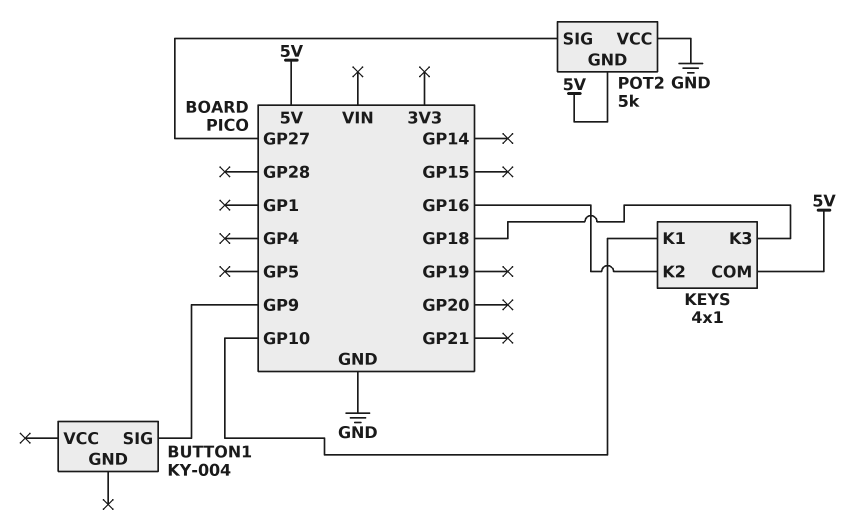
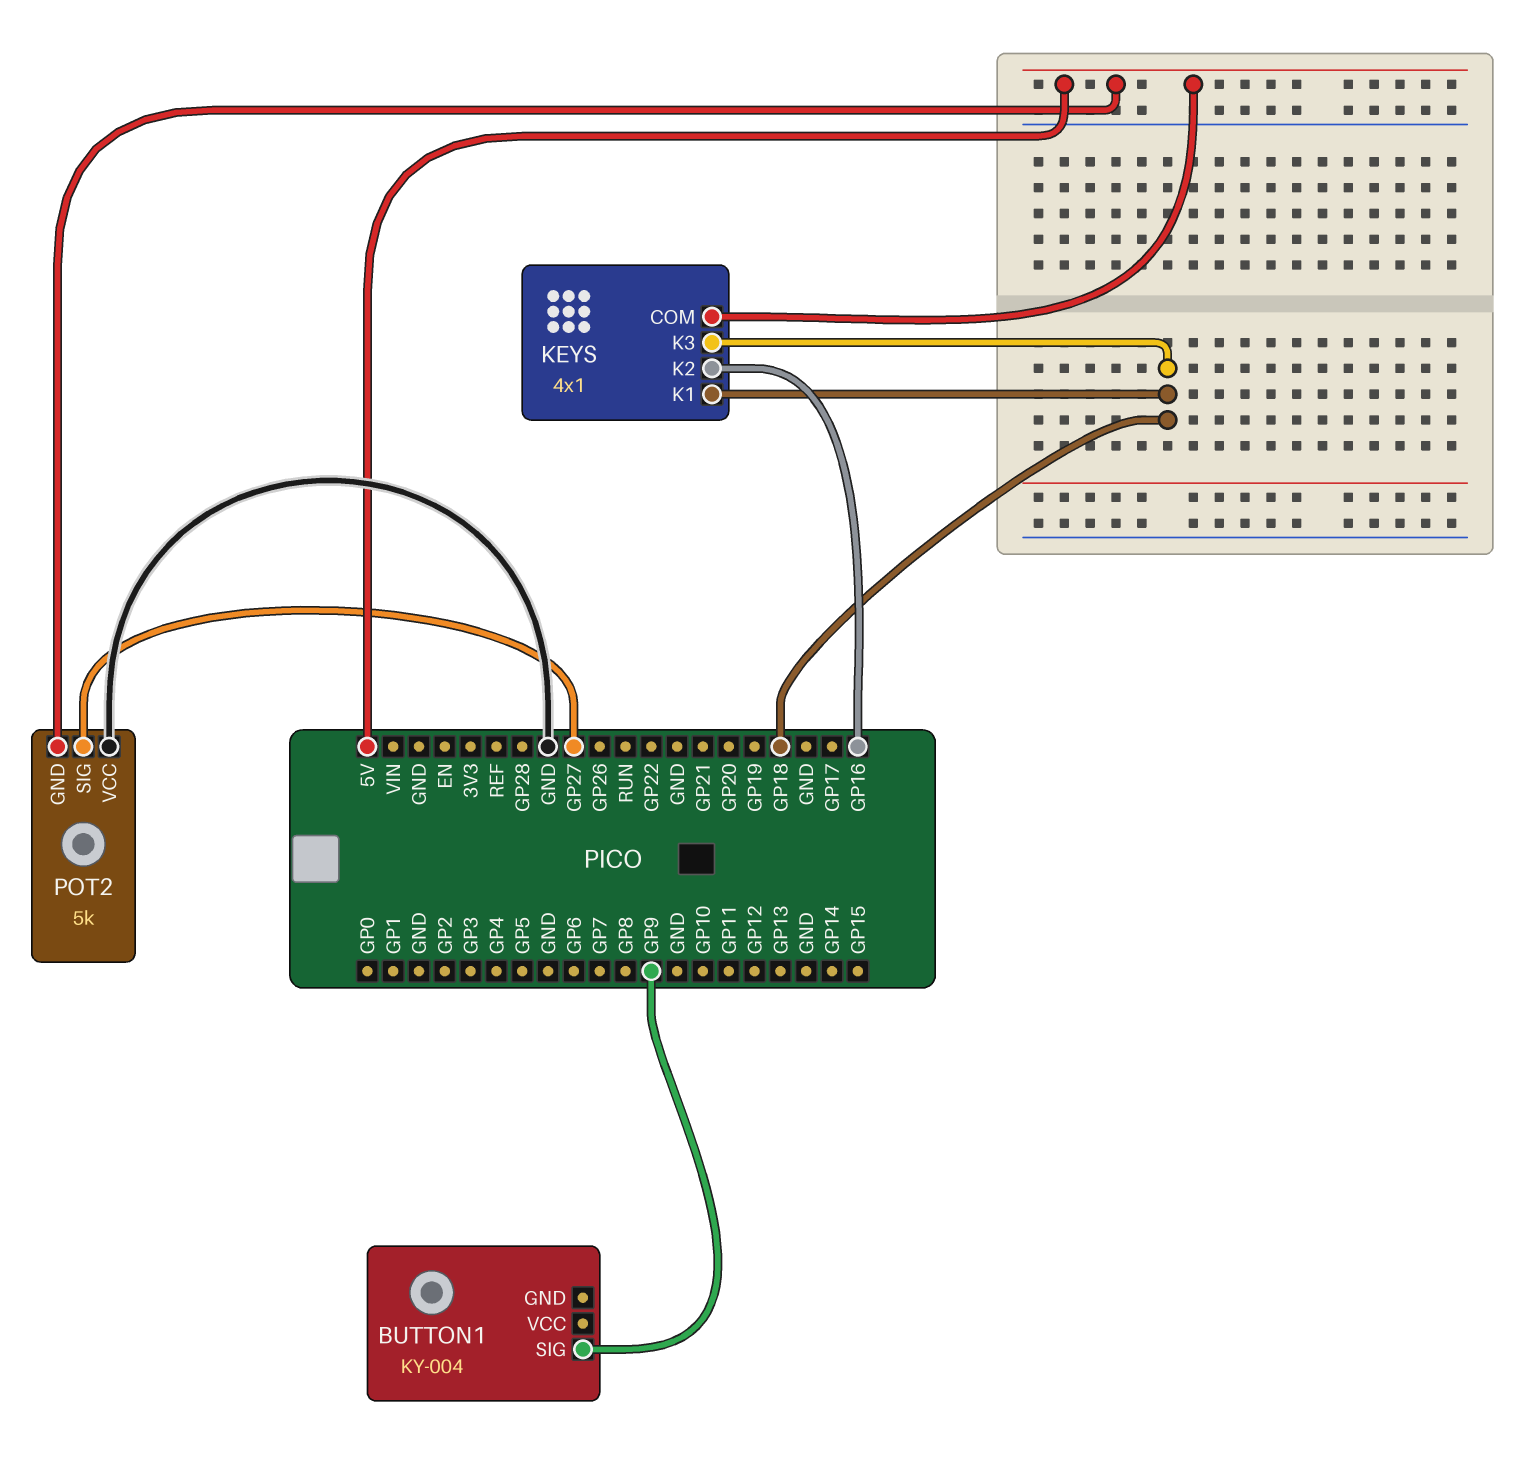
KEYS pin K1: GP10 -> GP18

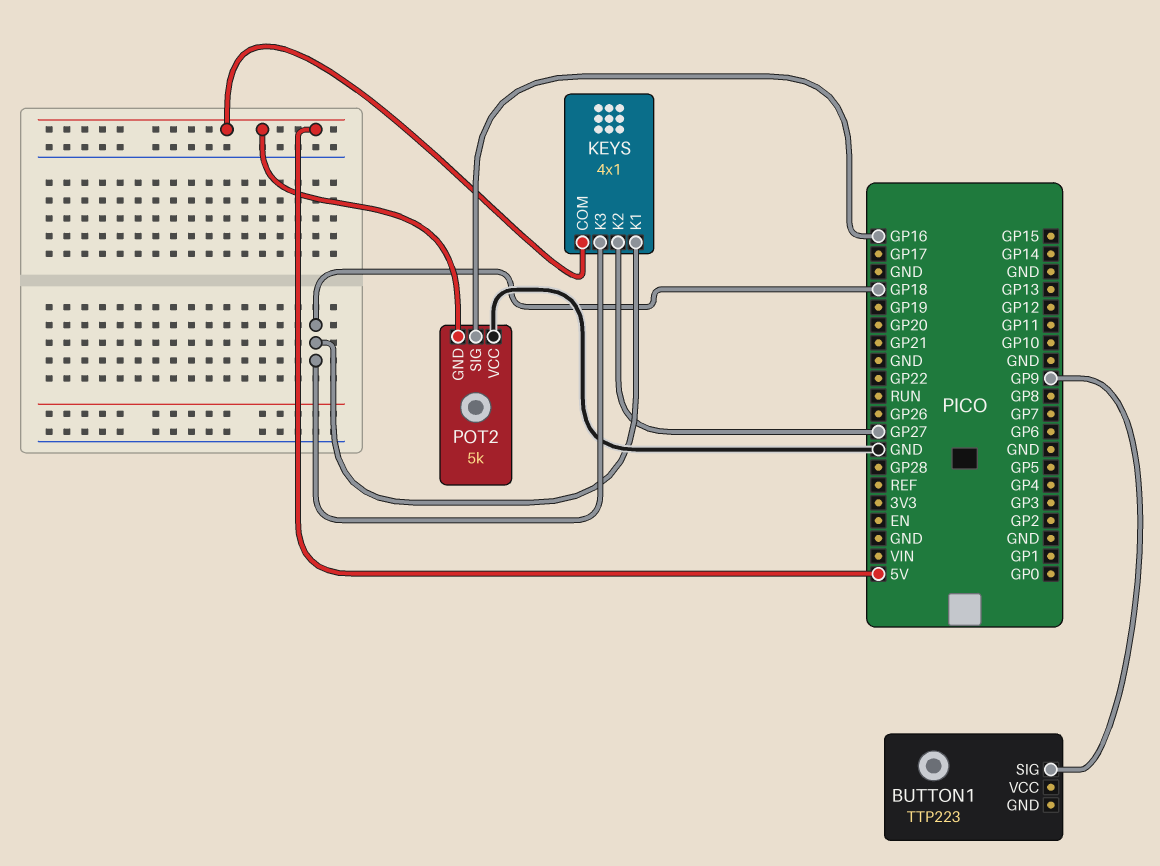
BUTTON1: KY-004 -> TTP223
KEYS pin K2: GP16 -> GP27
POT2 pin SIG: GP27 -> GP16

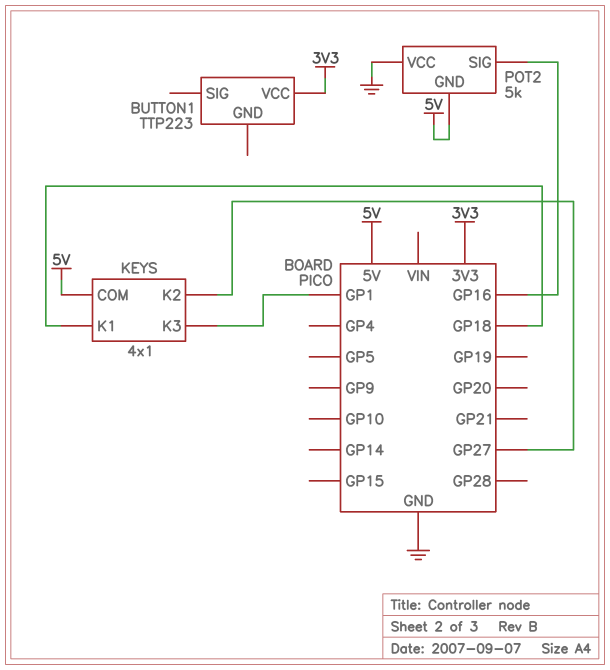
BUTTON1 pin SIG: GP9 -> none
BUTTON1 pin VCC: none -> 3V3
KEYS pin K3: GP18 -> GP1

